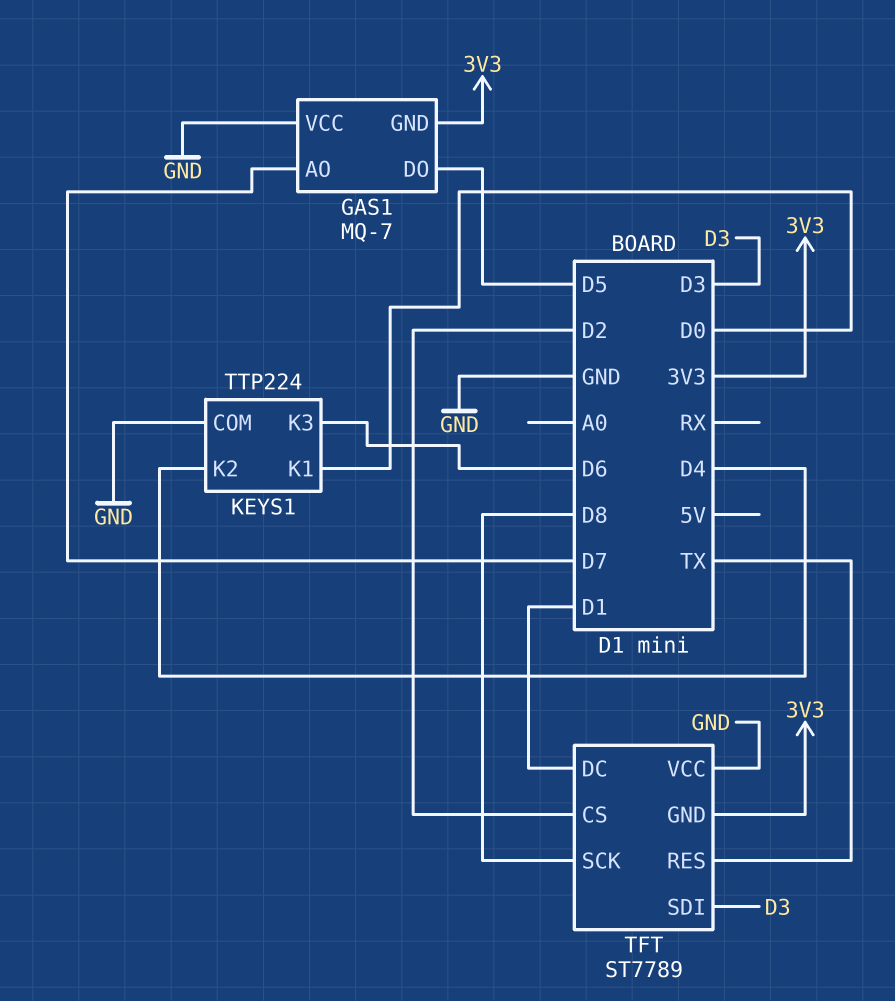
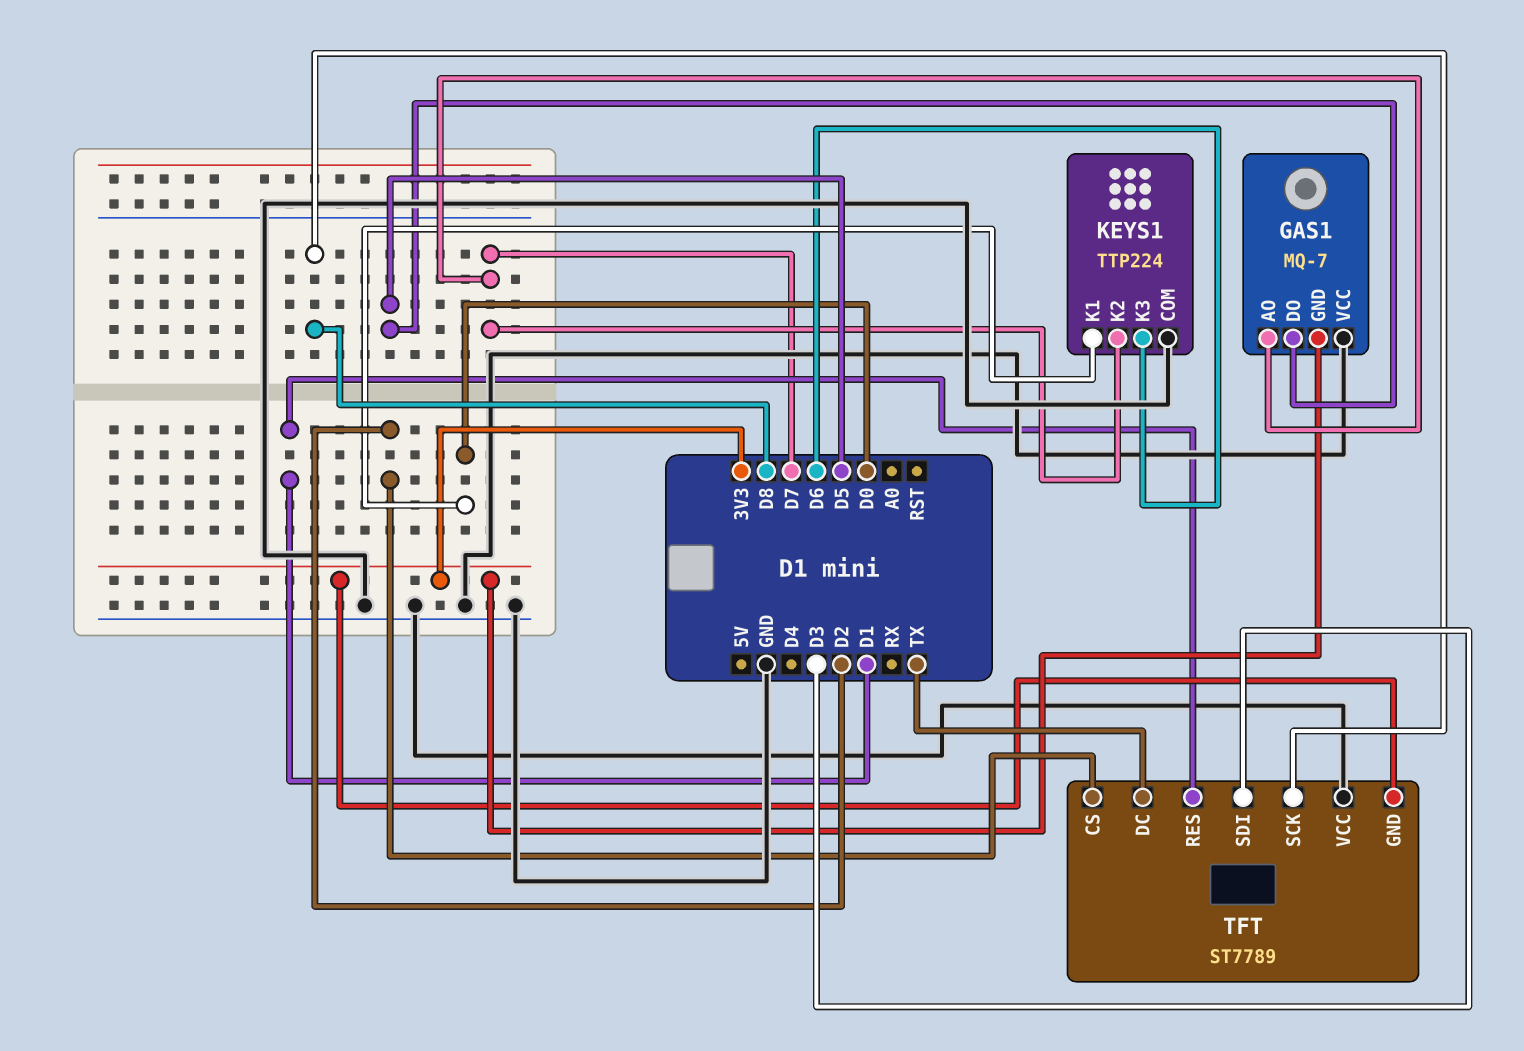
KEYS1 pin K2: D4 -> D7
TFT pin DC: D1 -> TX
TFT pin RES: TX -> D1

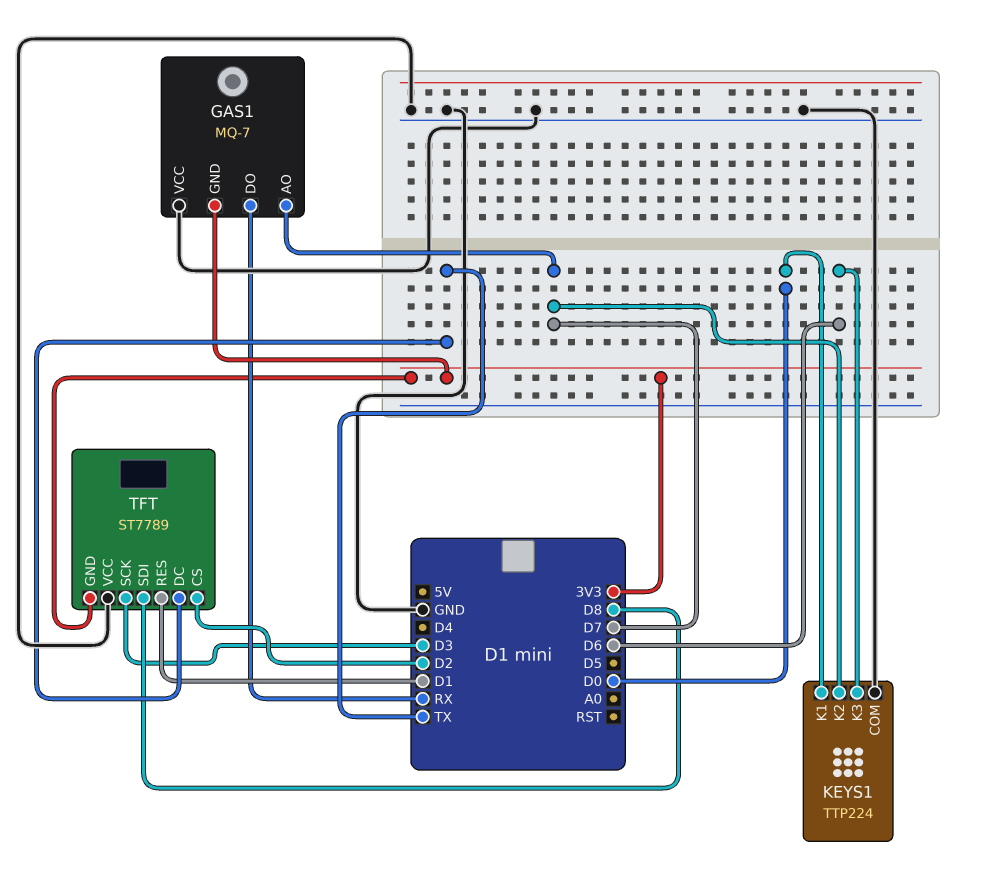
GAS1 pin DO: D5 -> RX
TFT pin SCK: D8 -> D3
TFT pin SDI: D3 -> D8

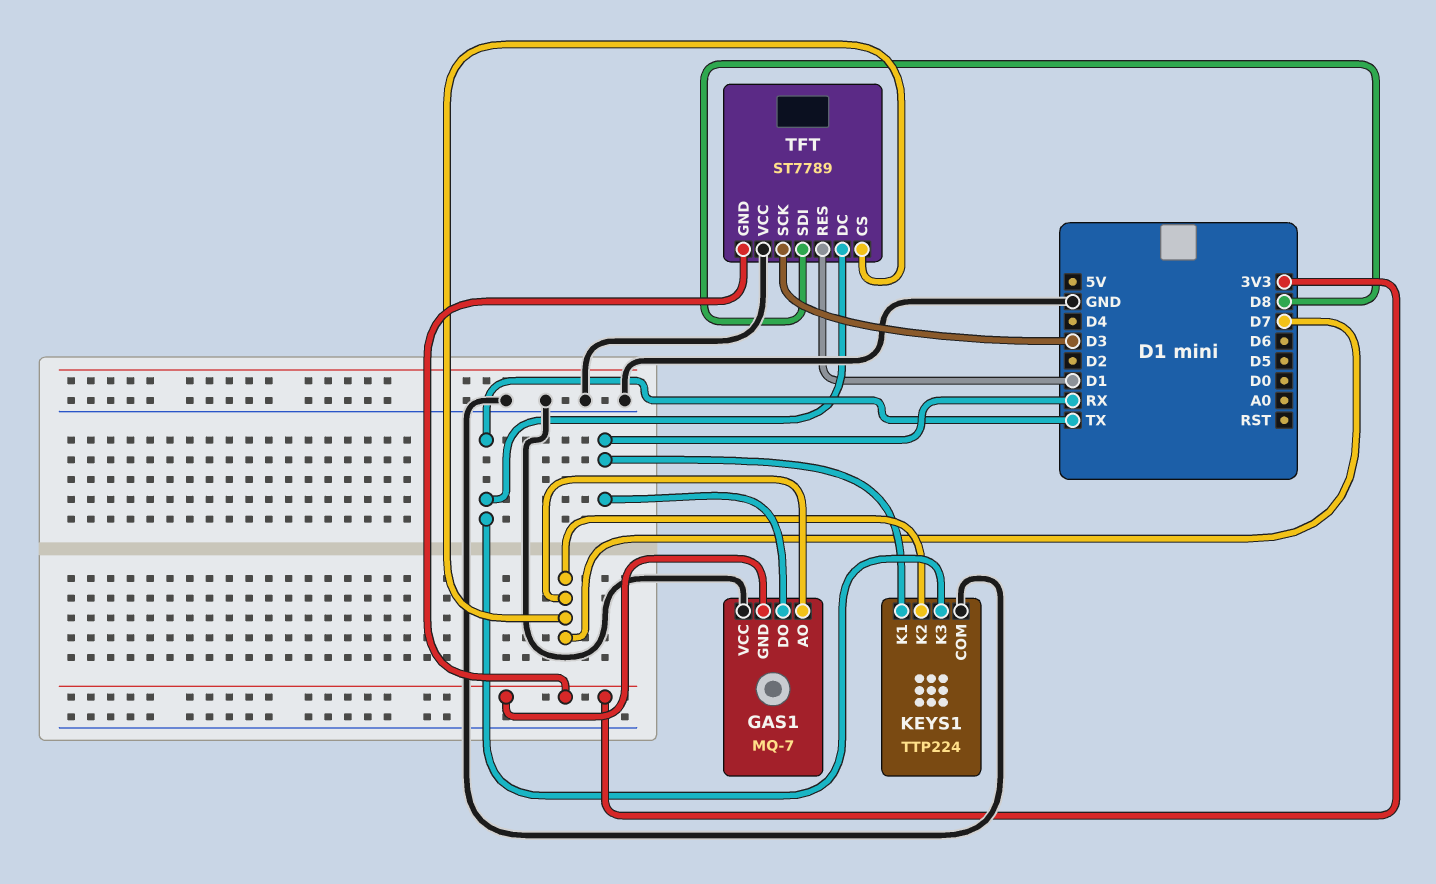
KEYS1 pin K1: D0 -> RX
KEYS1 pin K3: D6 -> TX
TFT pin CS: D2 -> D7

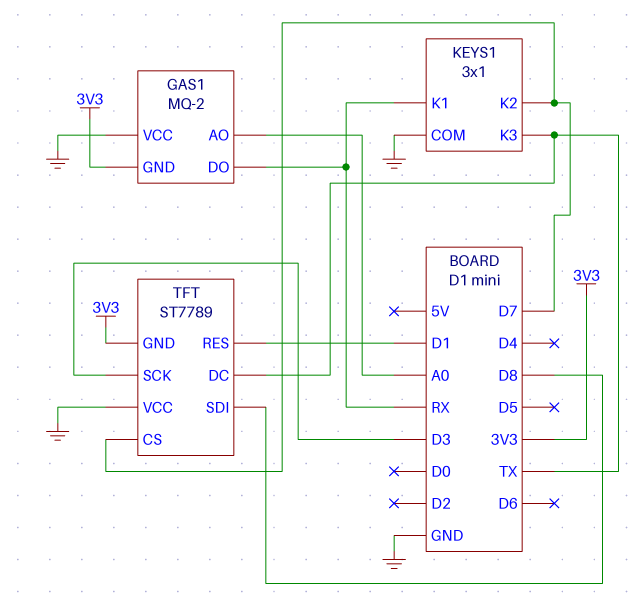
GAS1: MQ-7 -> MQ-2
GAS1 pin AO: D7 -> A0
KEYS1: TTP224 -> 3x1

